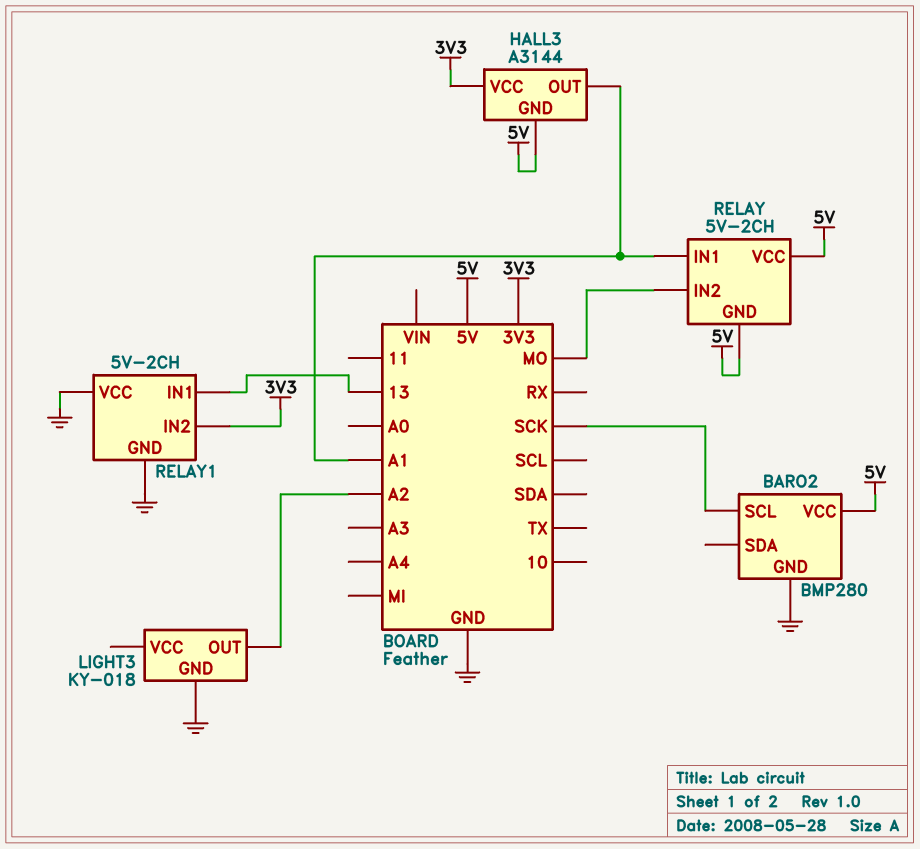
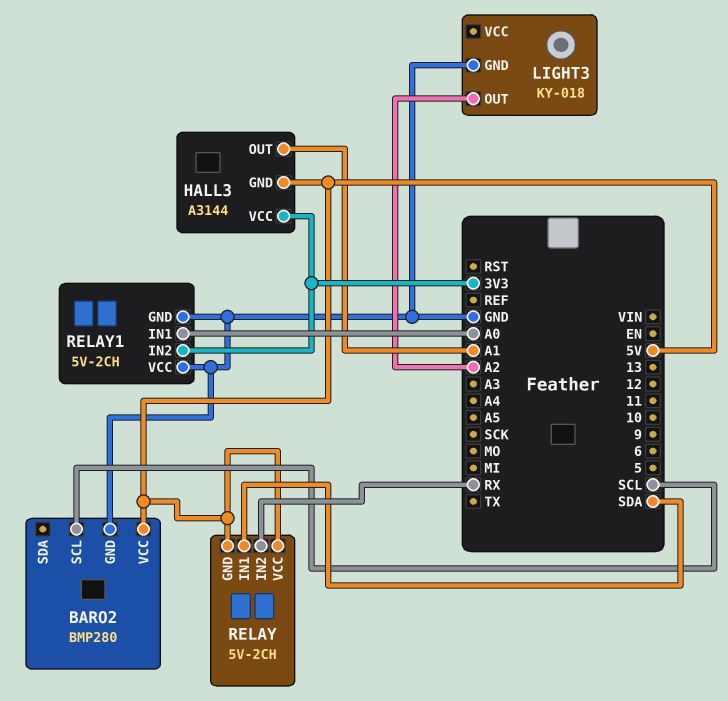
BARO2 pin SCL: SCK -> SCL
RELAY pin IN1: A1 -> SDA
RELAY pin IN2: MO -> RX
RELAY1 pin IN1: 13 -> A0

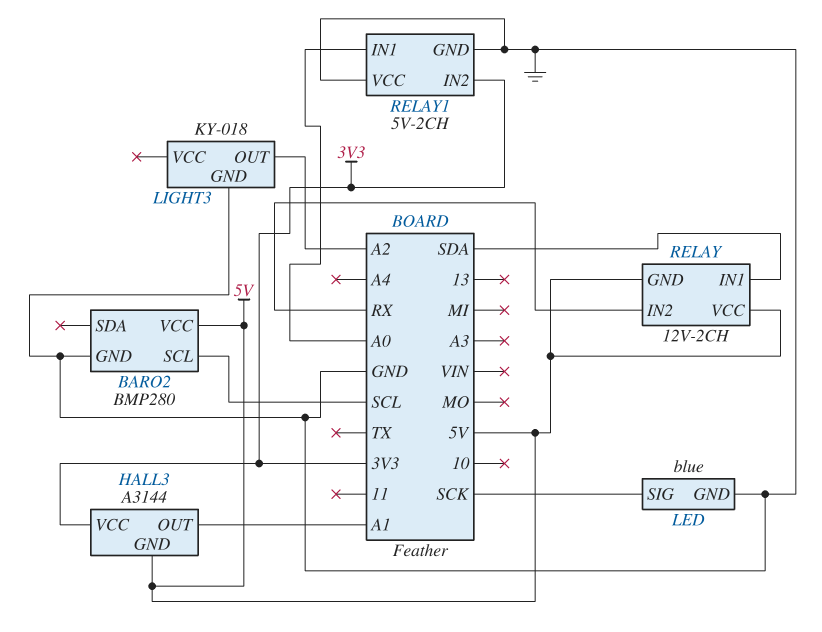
LED: none -> blue
LED pin GND: none -> GND
LED pin SIG: none -> SCK
RELAY: 5V-2CH -> 12V-2CH

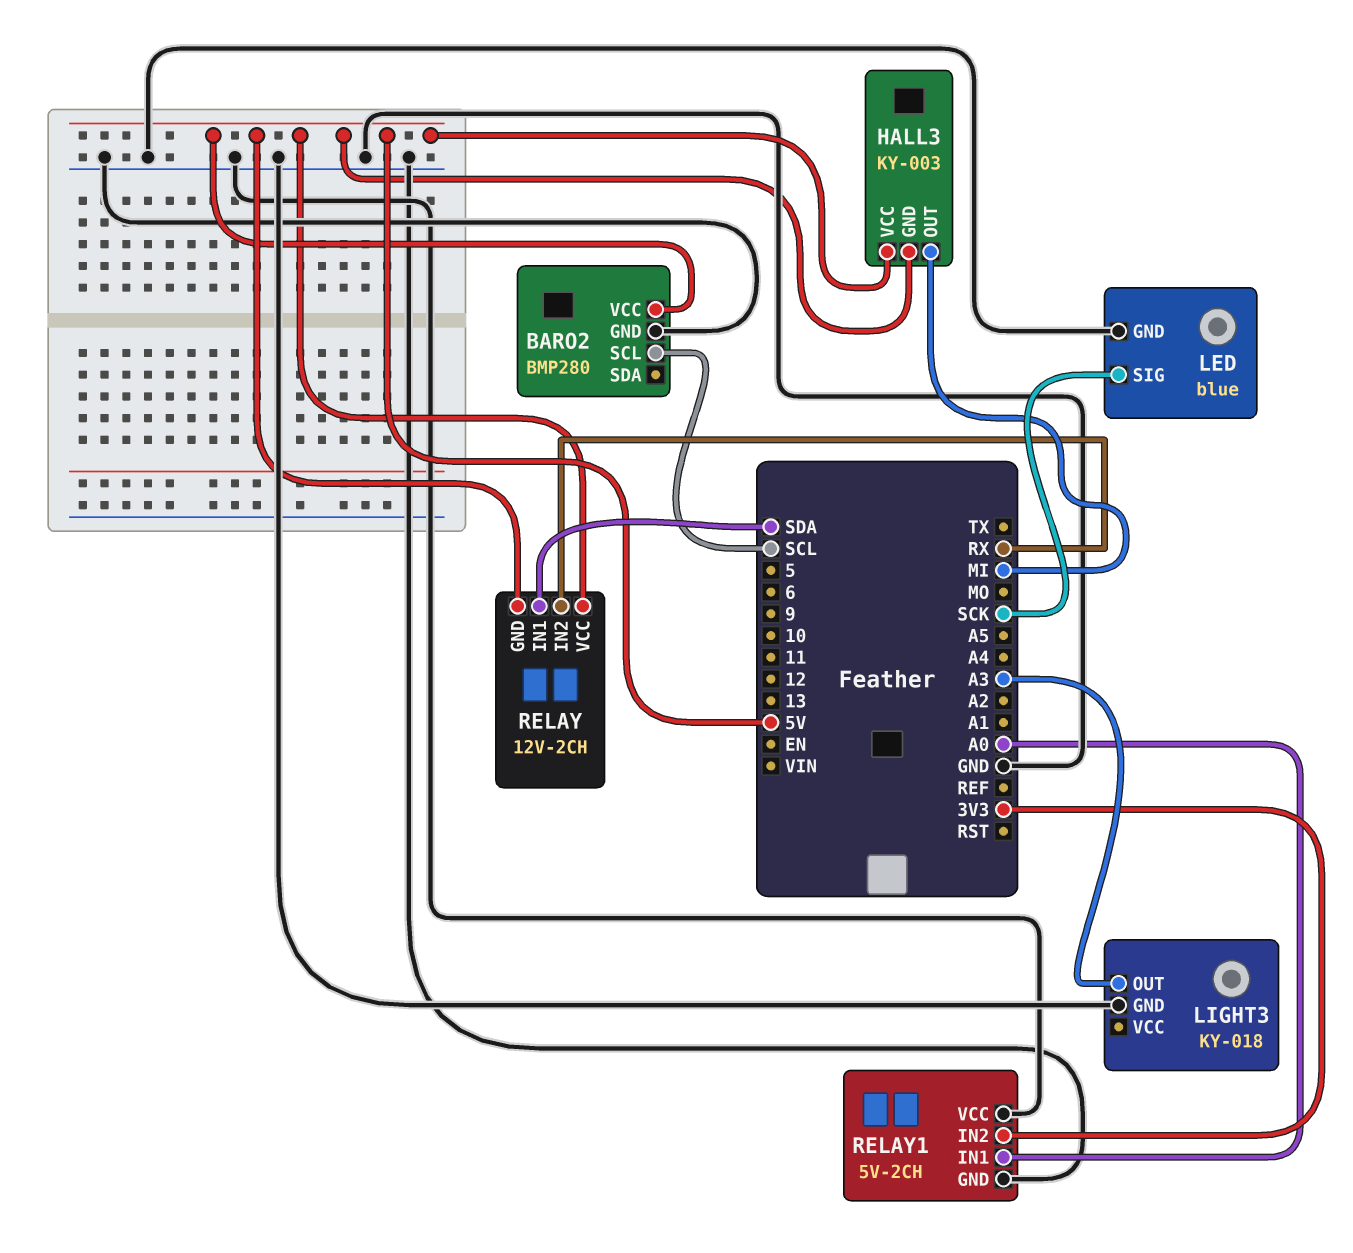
HALL3: A3144 -> KY-003
HALL3 pin OUT: A1 -> MI
HALL3 pin VCC: 3V3 -> 5V
LIGHT3 pin OUT: A2 -> A3

